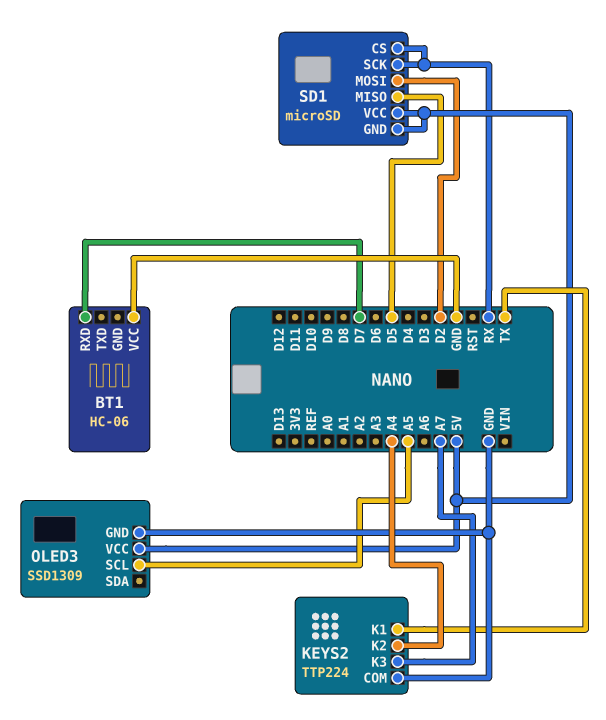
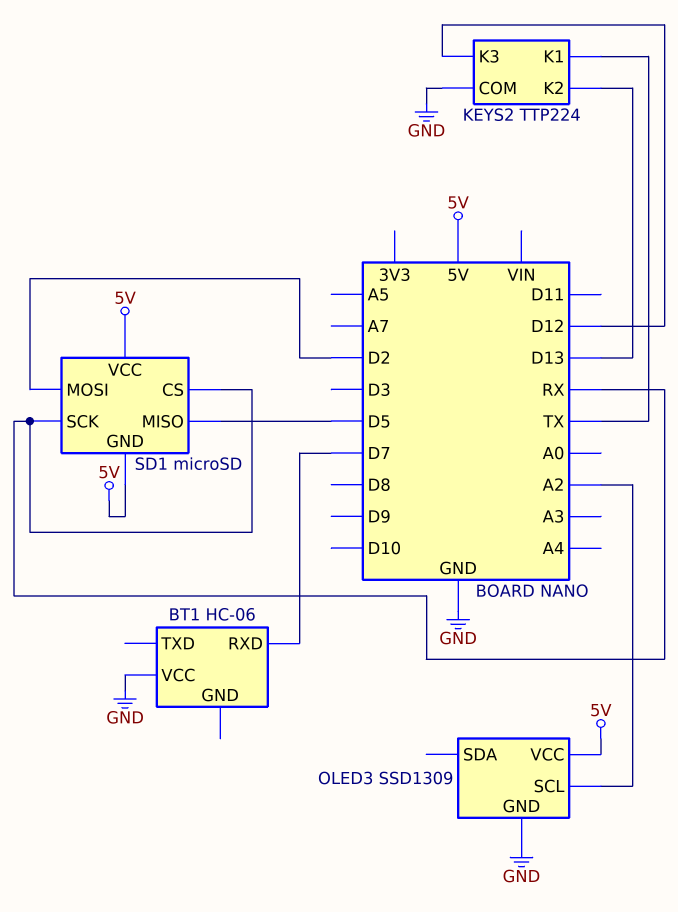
KEYS2 pin K2: A4 -> D13
KEYS2 pin K3: A7 -> D12
OLED3 pin SCL: A5 -> A2

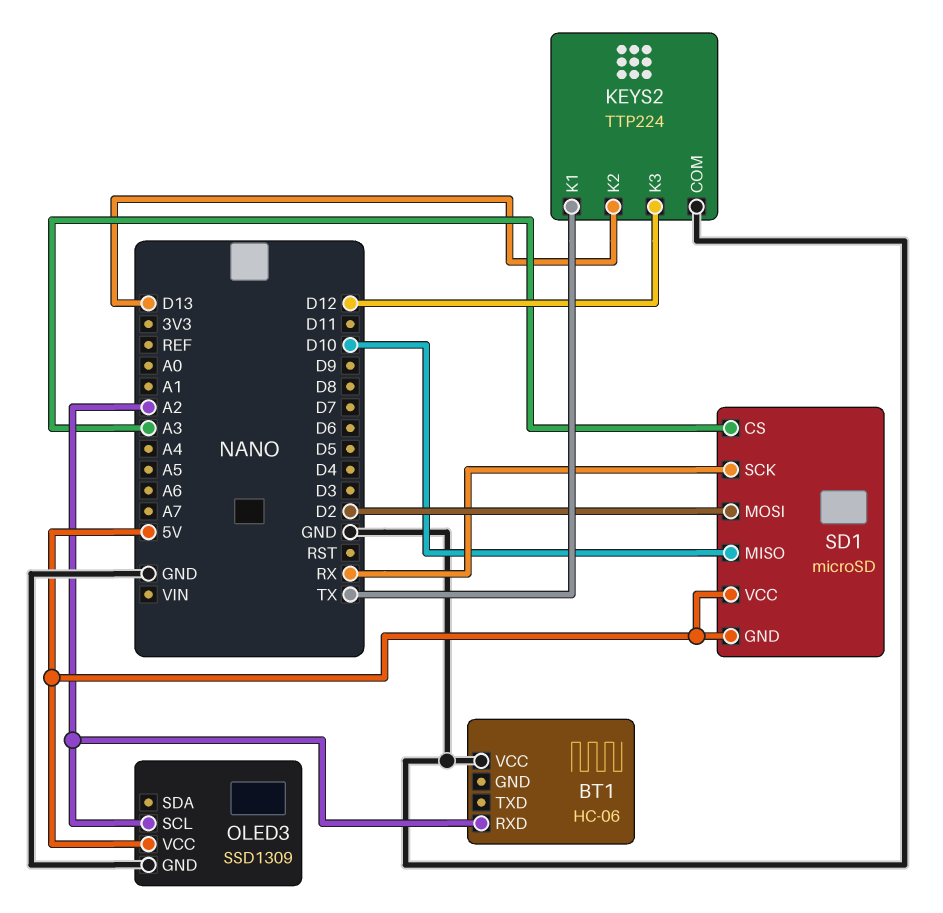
BT1 pin RXD: D7 -> A2
SD1 pin CS: RX -> A3
SD1 pin MISO: D5 -> D10

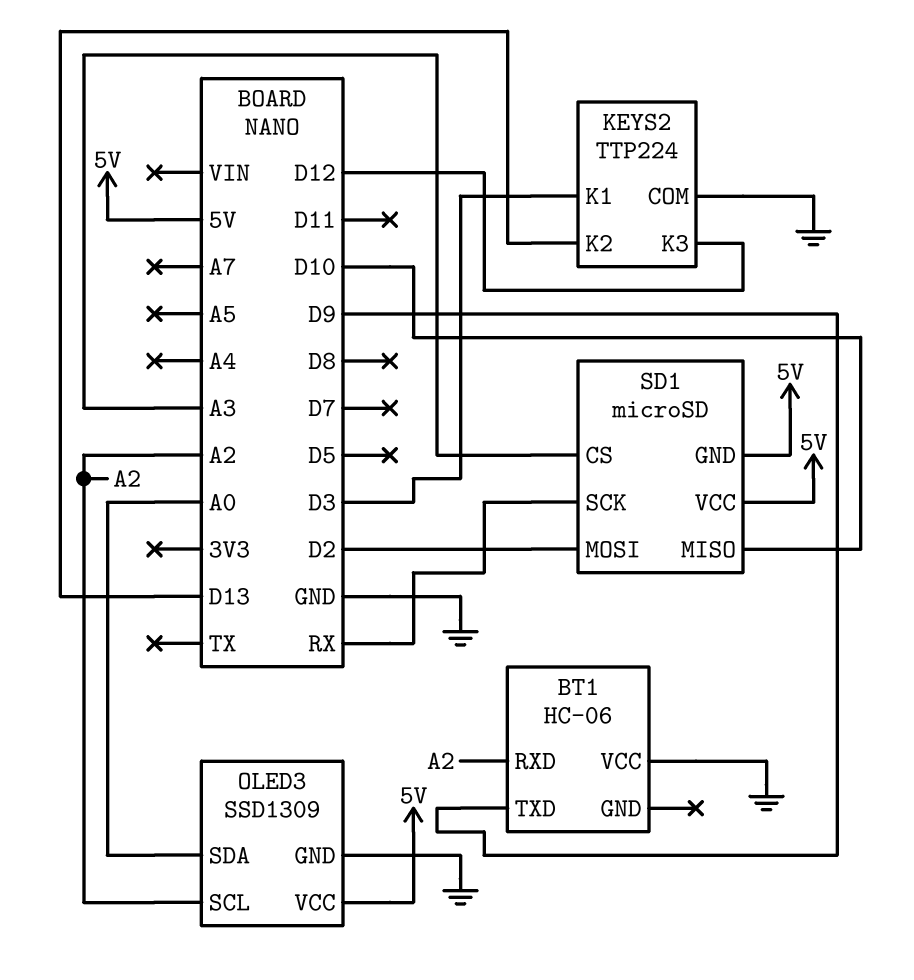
BT1 pin TXD: none -> D9
KEYS2 pin K1: TX -> D3
OLED3 pin SDA: none -> A0

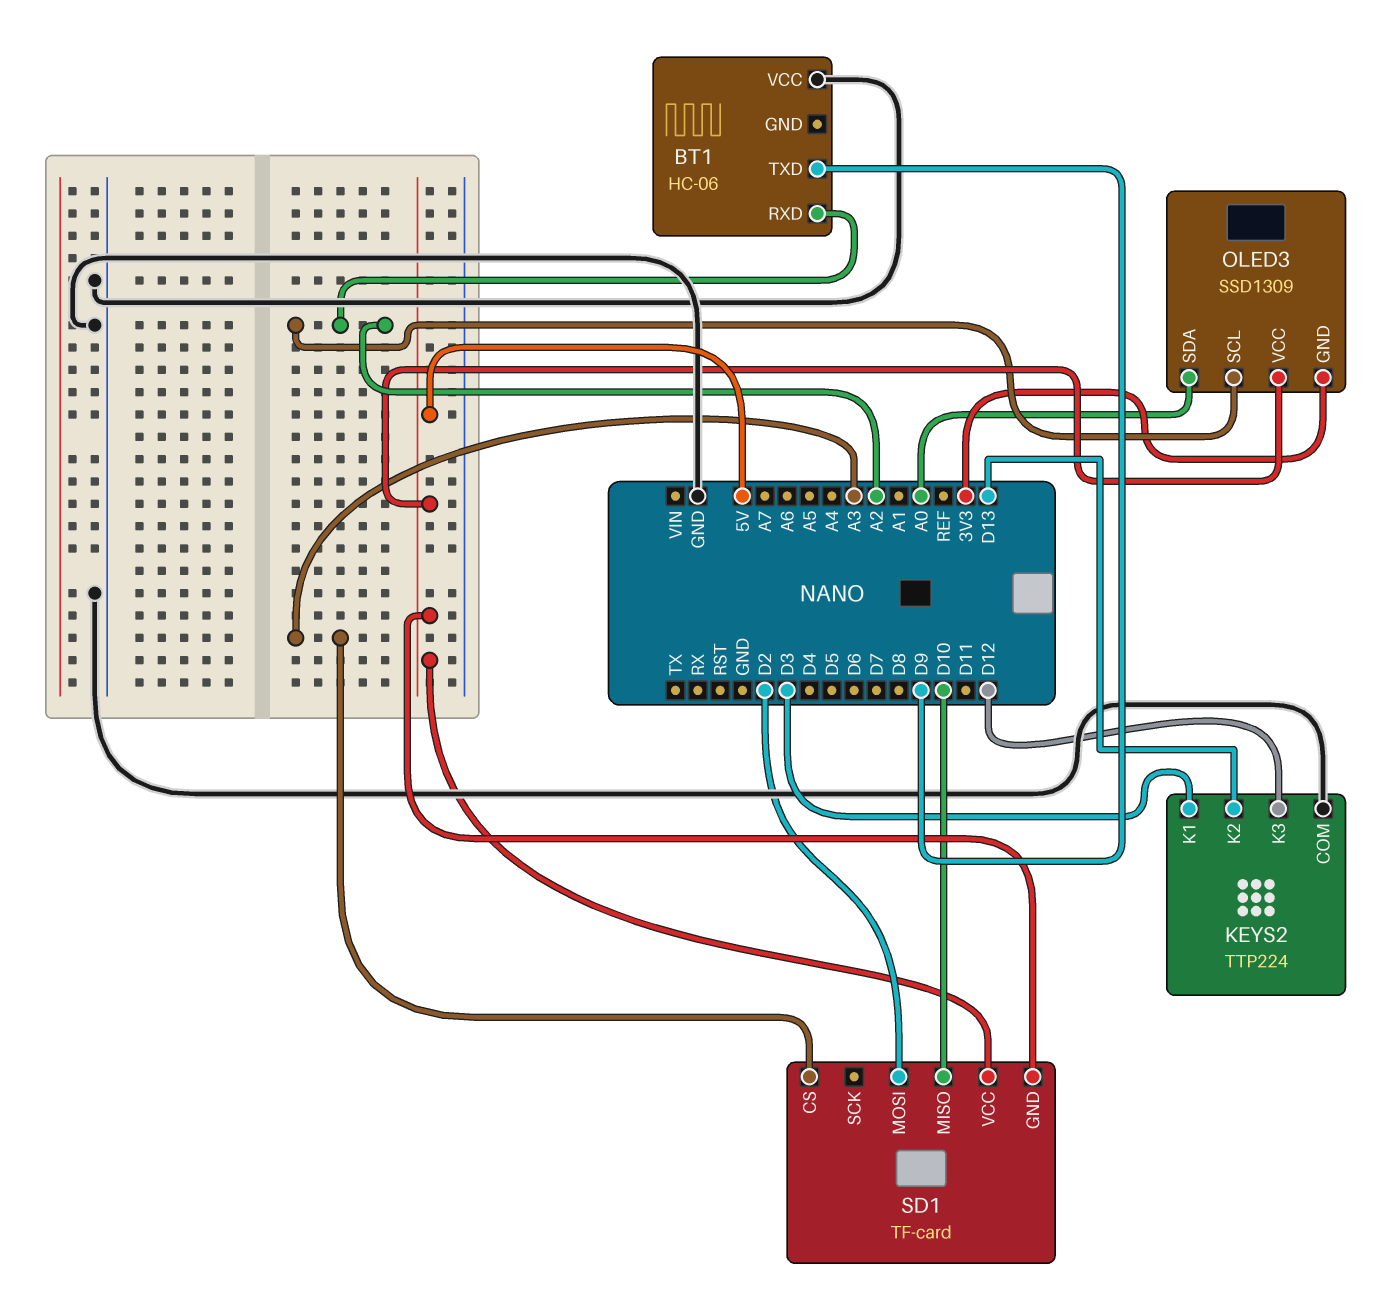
OLED3 pin GND: GND -> 3V3
SD1: microSD -> TF-card
SD1 pin SCK: RX -> none

